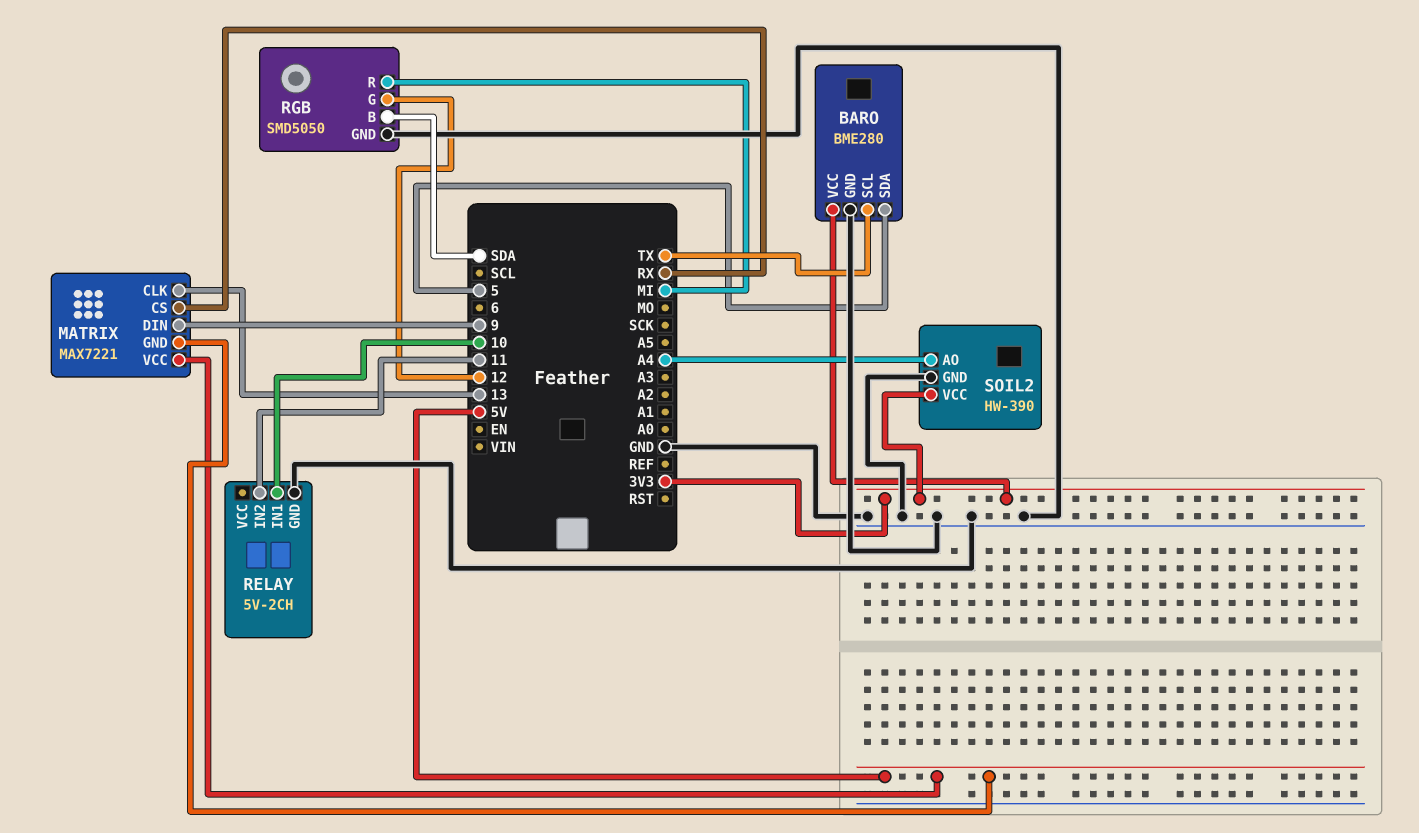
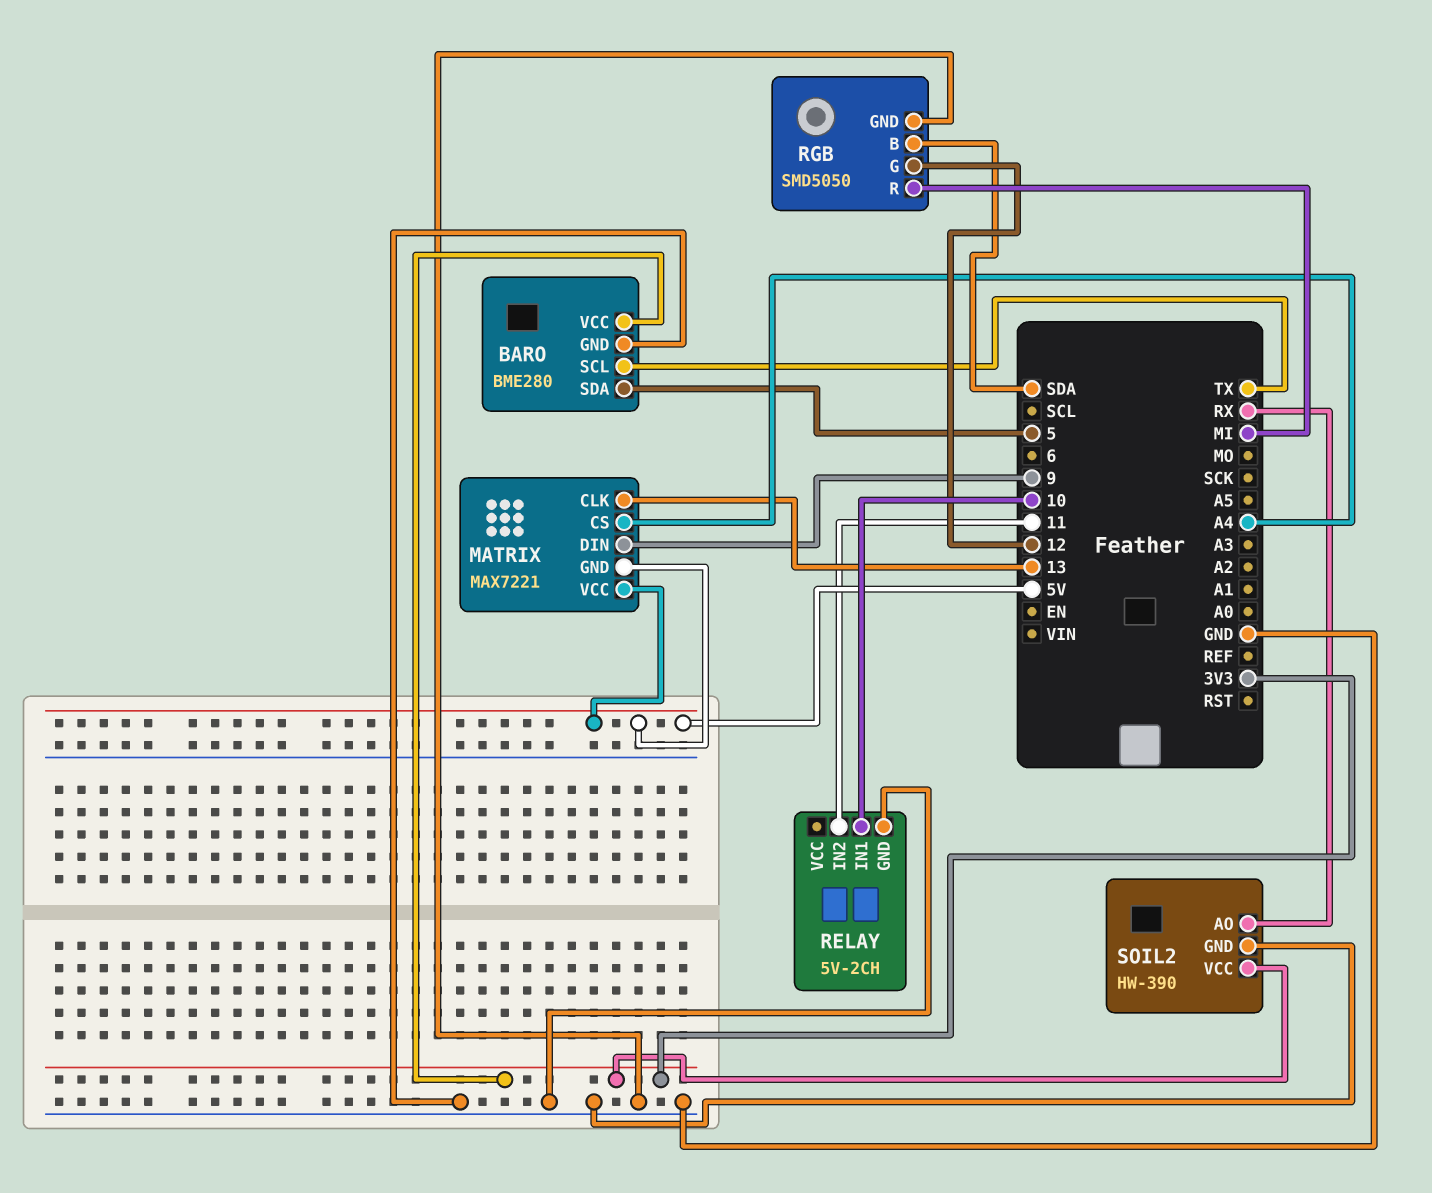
MATRIX pin CS: RX -> A4
SOIL2 pin AO: A4 -> RX

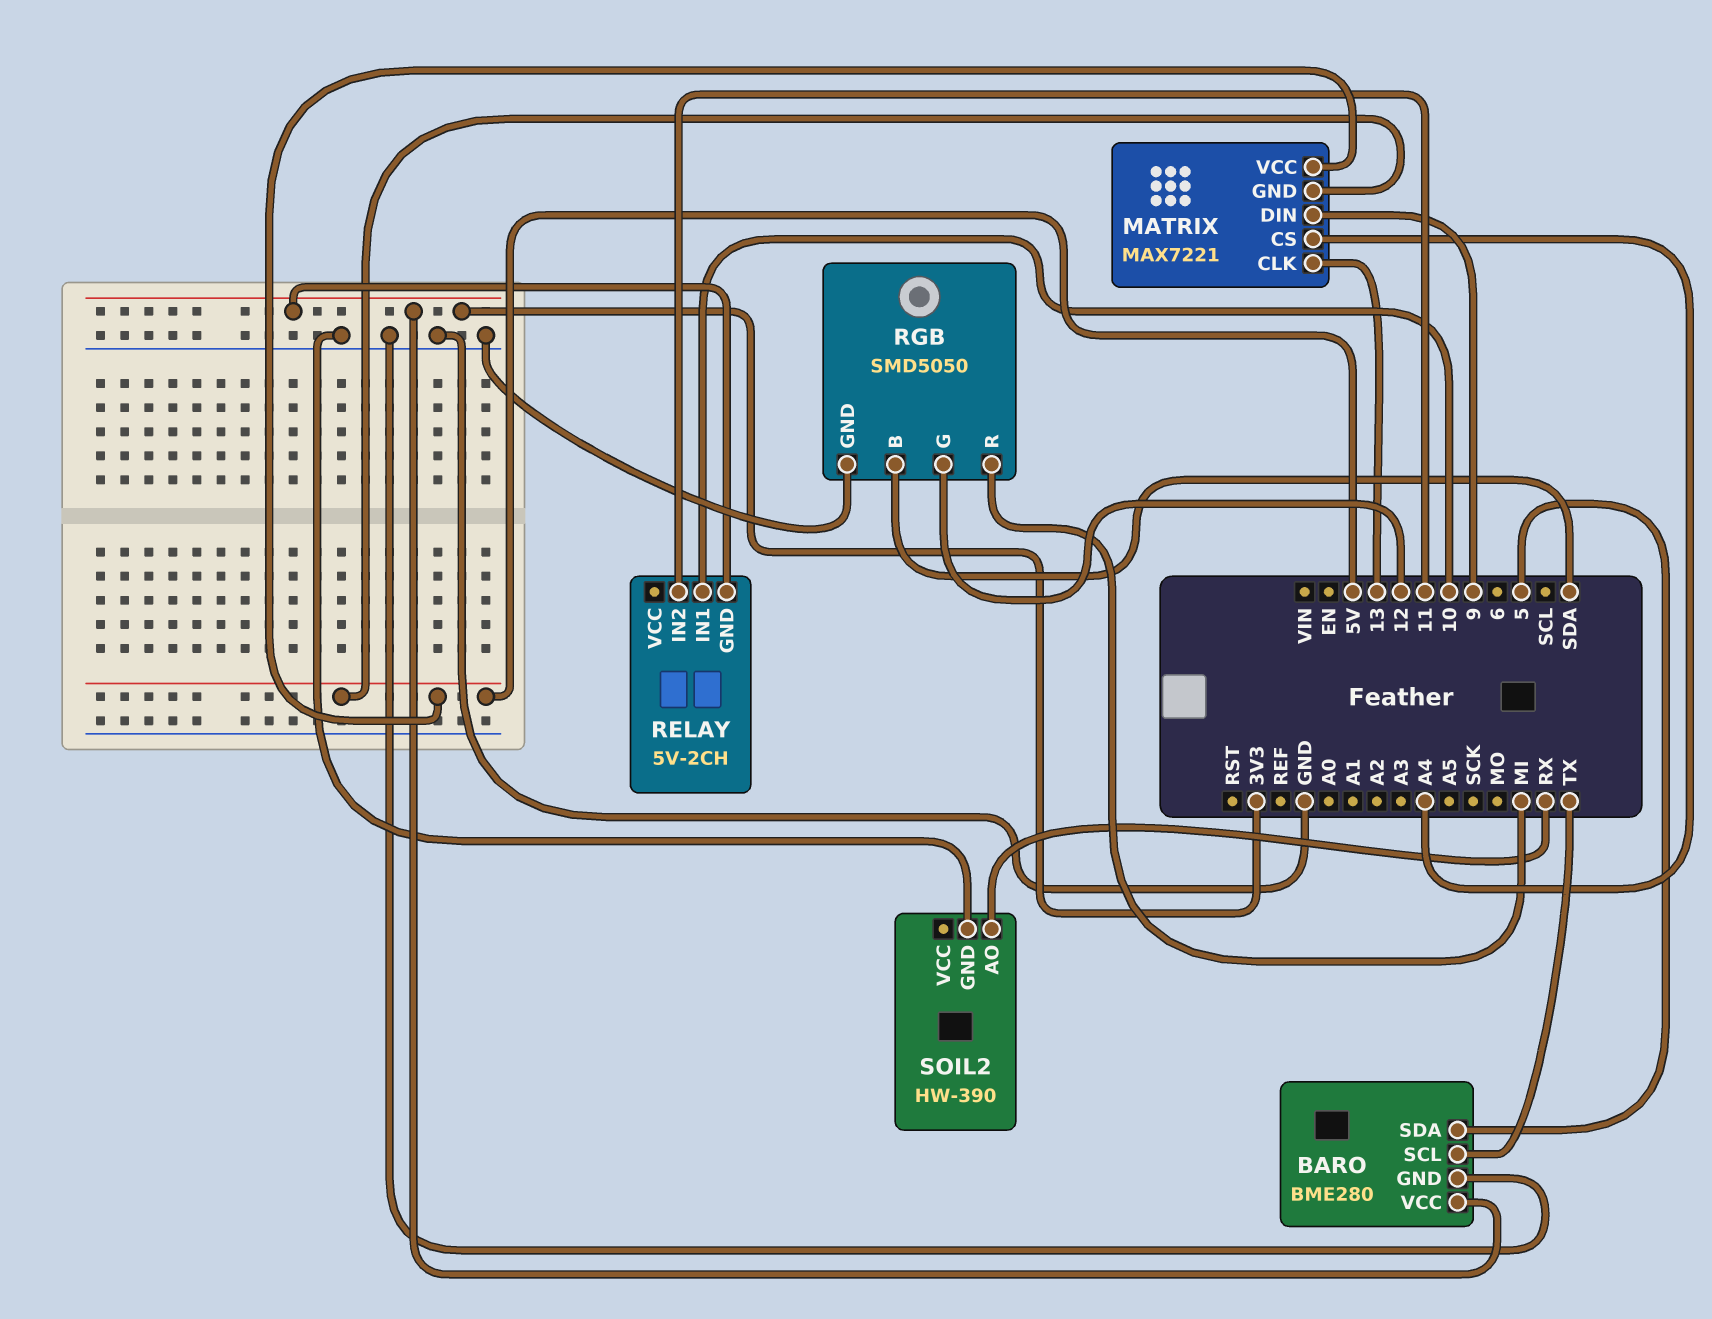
RELAY pin GND: GND -> 3V3
SOIL2 pin VCC: 3V3 -> none

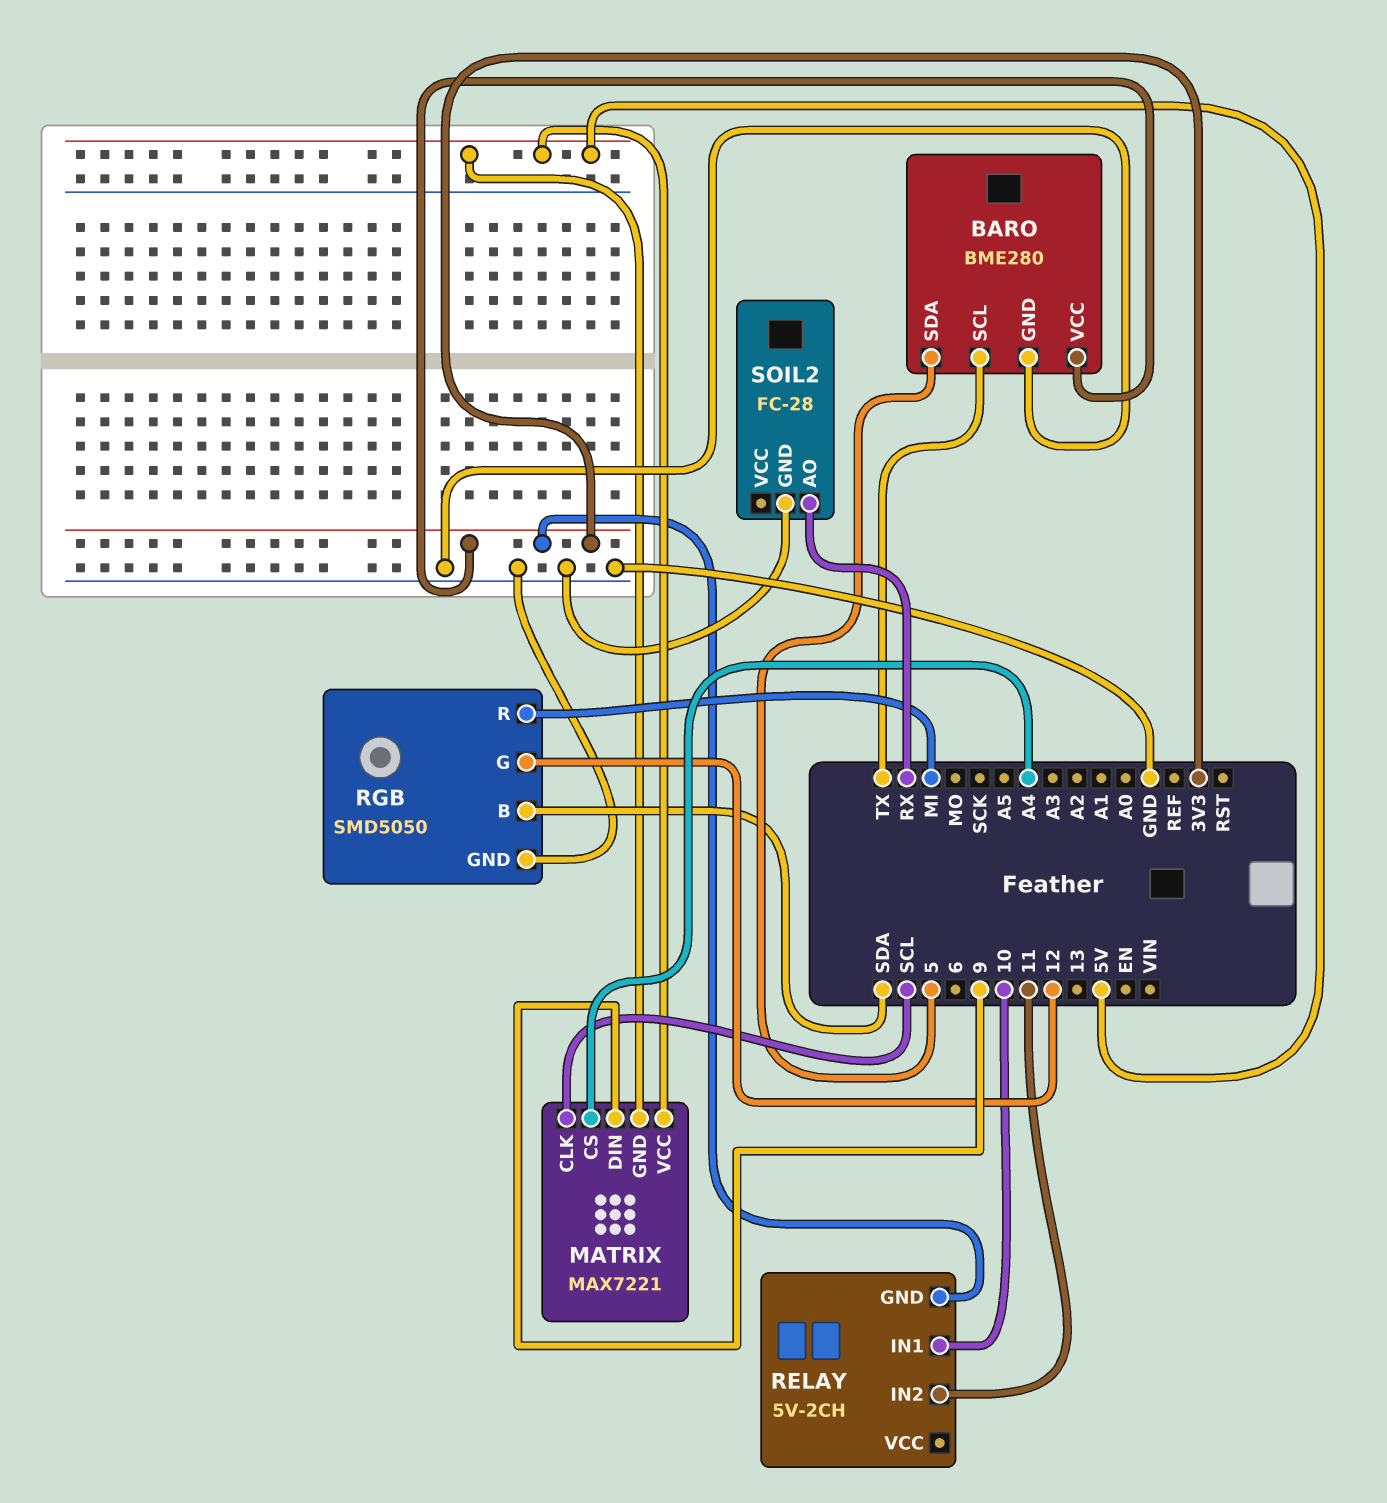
MATRIX pin CLK: 13 -> SCL
SOIL2: HW-390 -> FC-28

